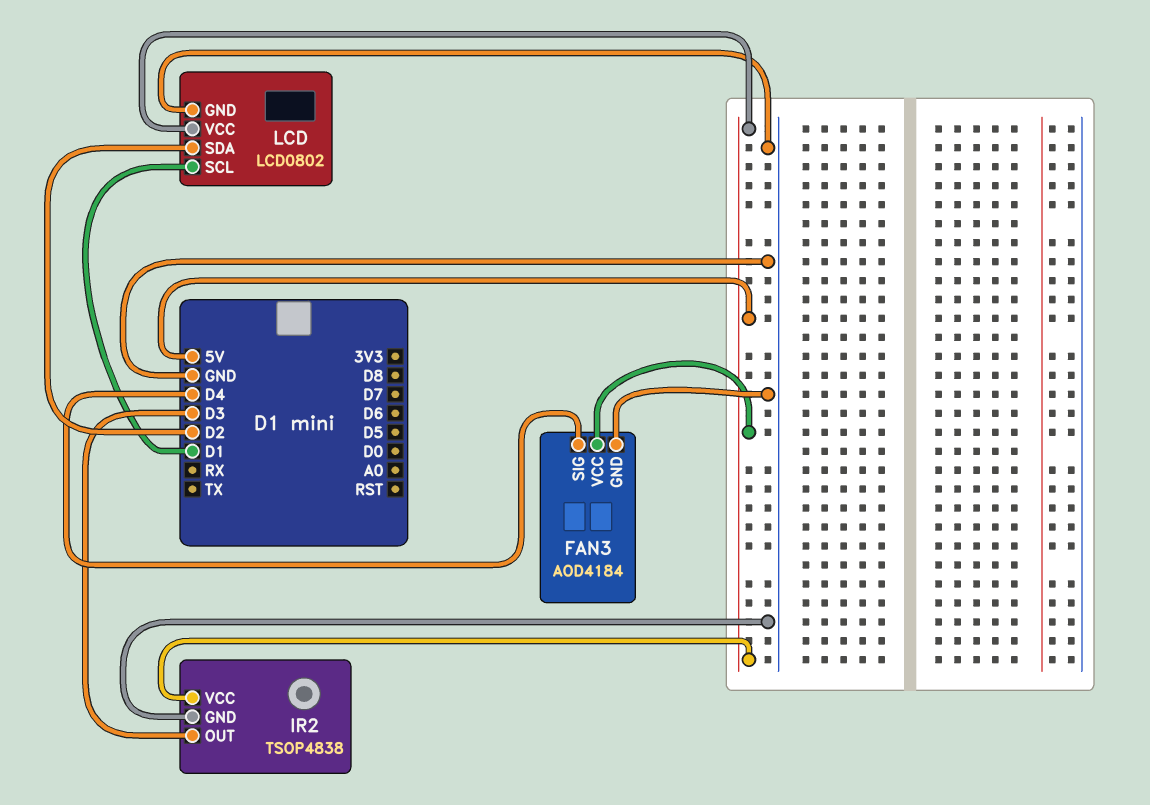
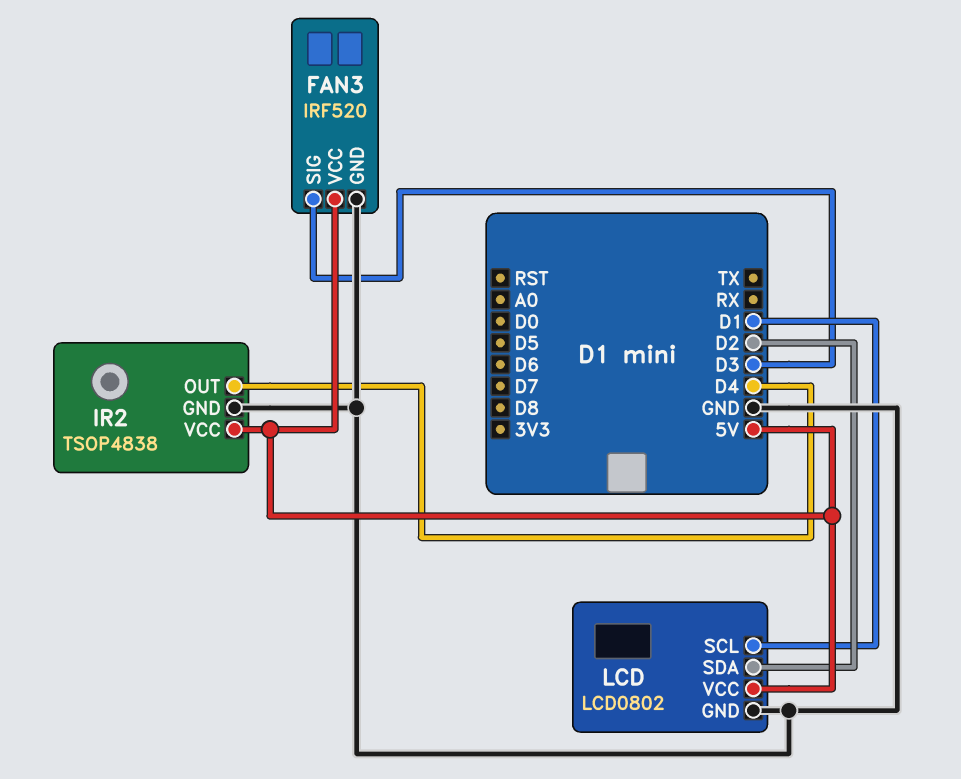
FAN3: AOD4184 -> IRF520
FAN3 pin SIG: D4 -> D3
IR2 pin OUT: D3 -> D4

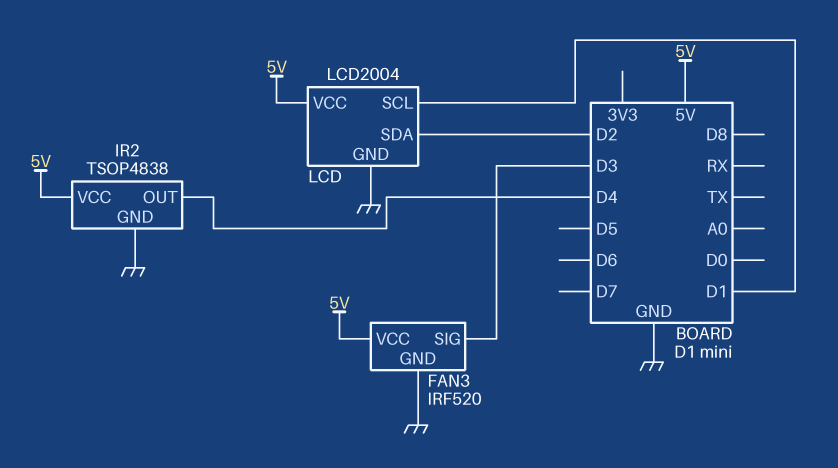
LCD: LCD0802 -> LCD2004

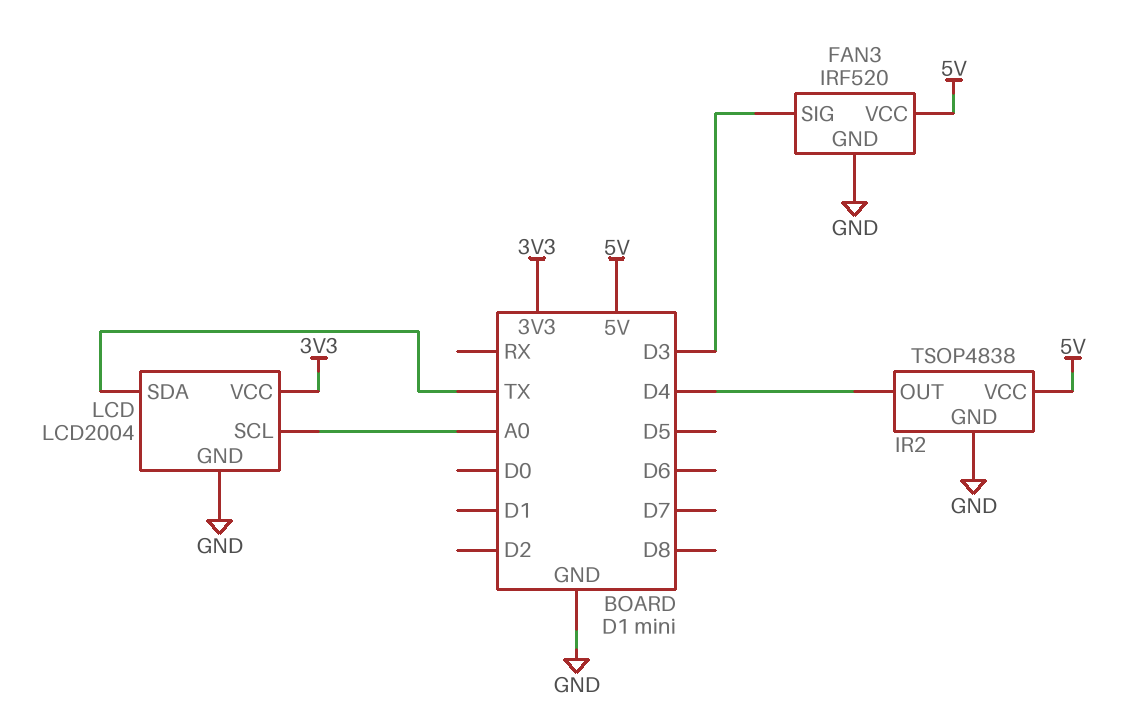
LCD pin SCL: D1 -> A0
LCD pin SDA: D2 -> TX
LCD pin VCC: 5V -> 3V3

